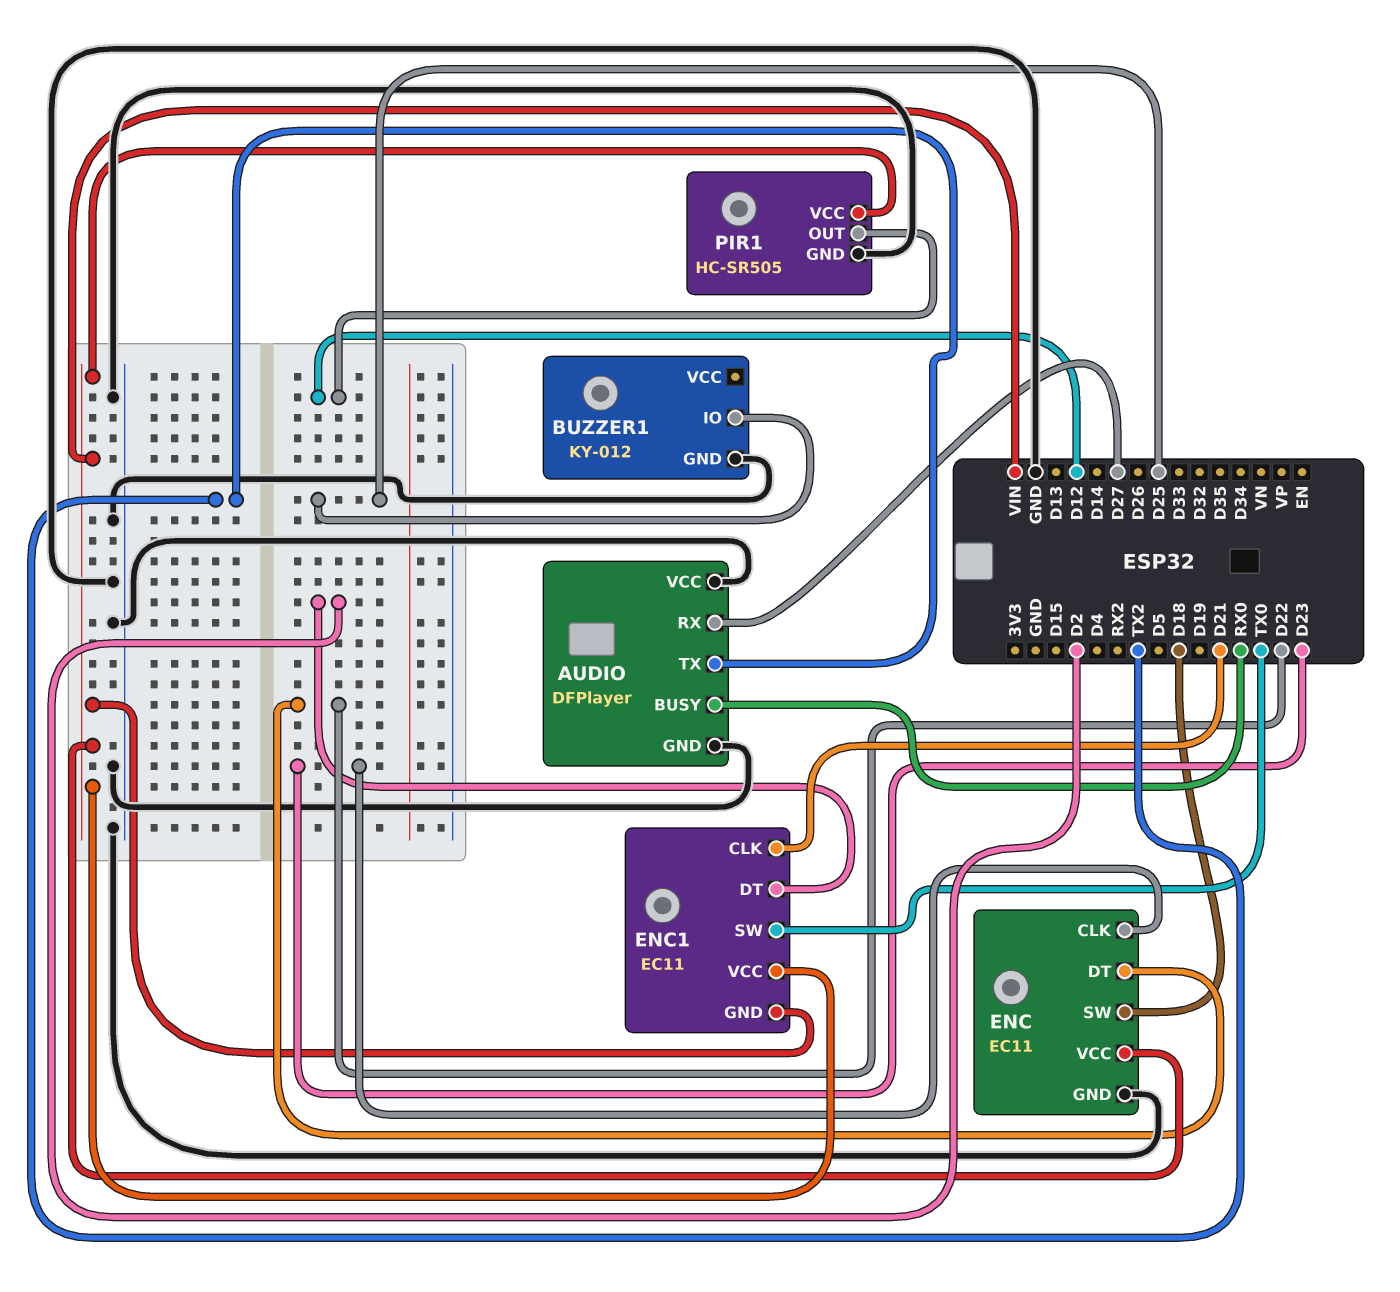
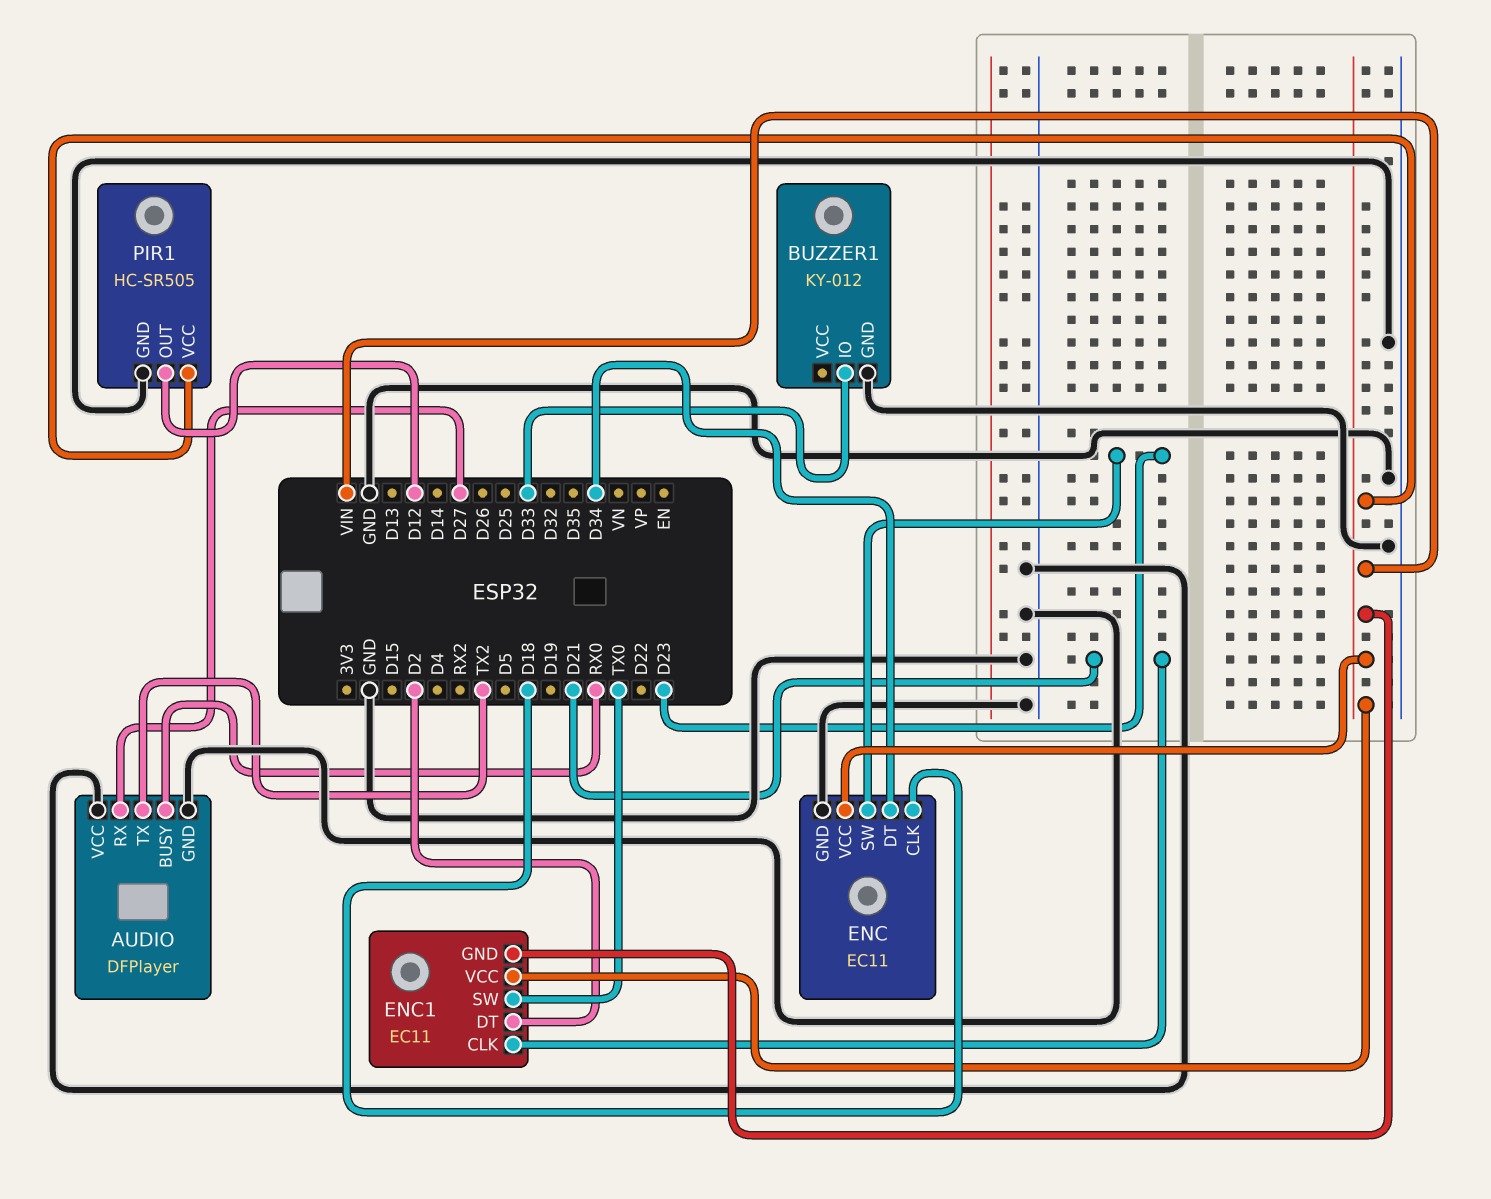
BUZZER1 pin IO: D25 -> D33
ENC pin CLK: D23 -> D18
ENC pin DT: D22 -> D34
ENC pin SW: D18 -> D23

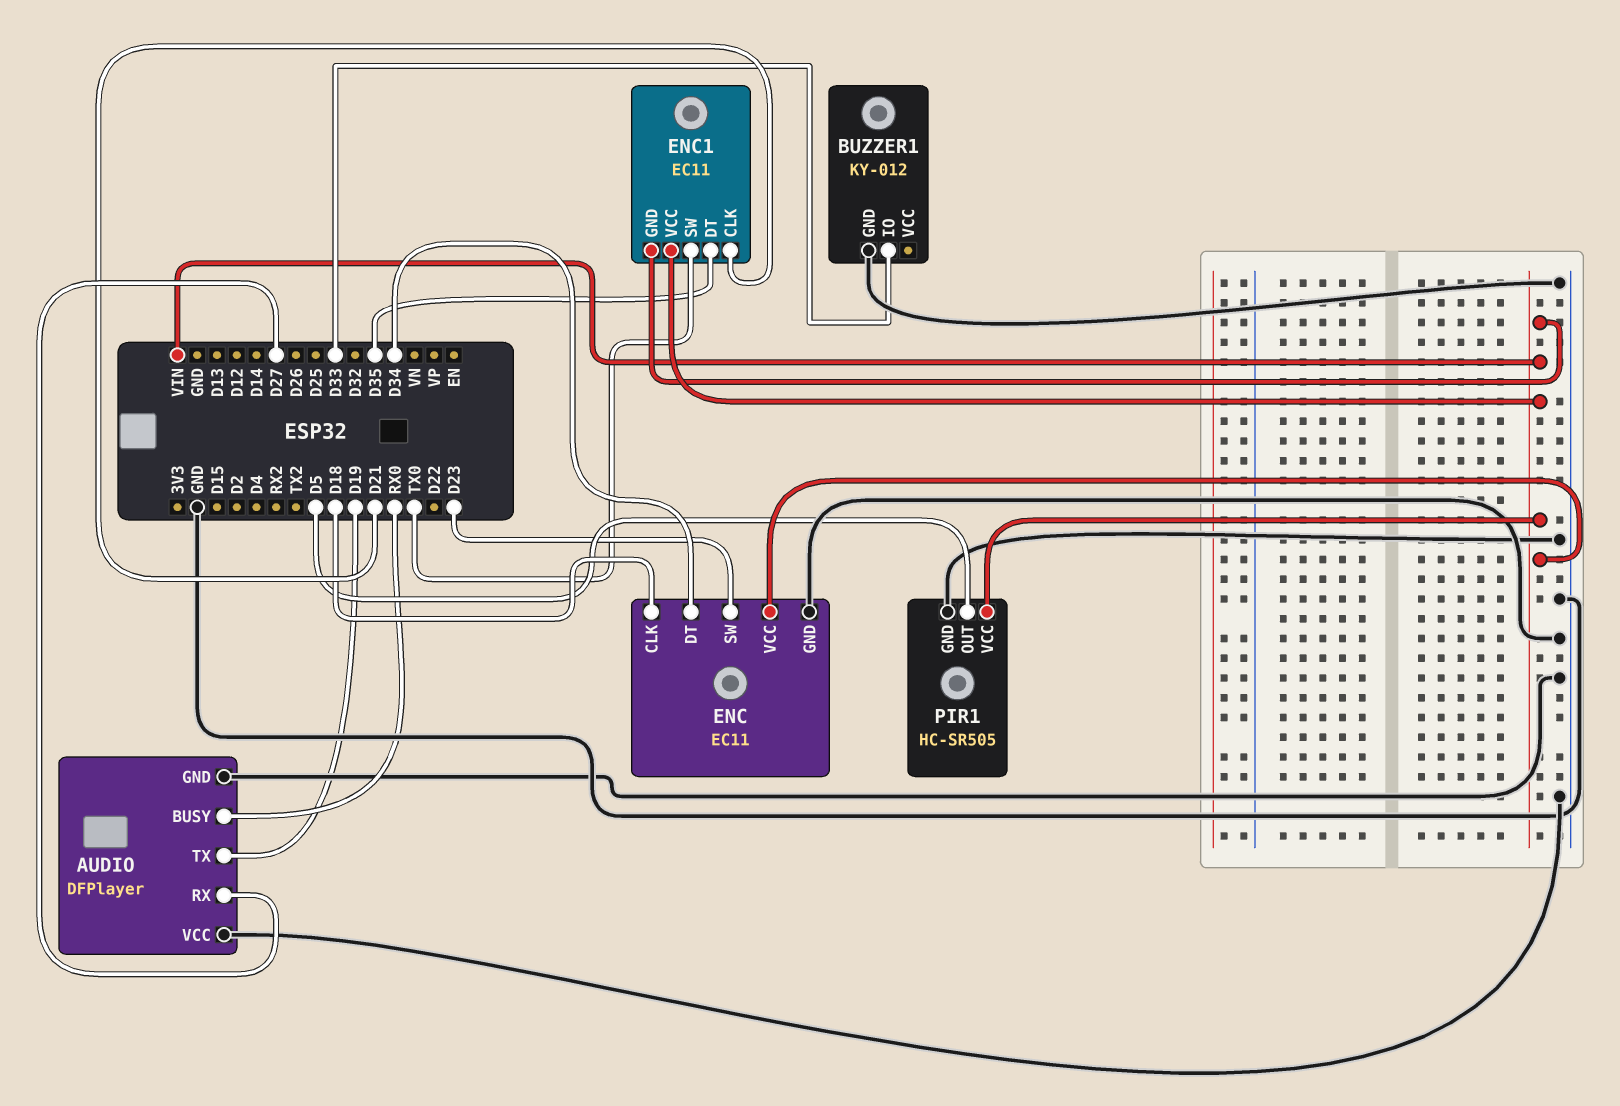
AUDIO pin TX: TX2 -> D19
ENC1 pin DT: D2 -> D35
PIR1 pin OUT: D12 -> D5

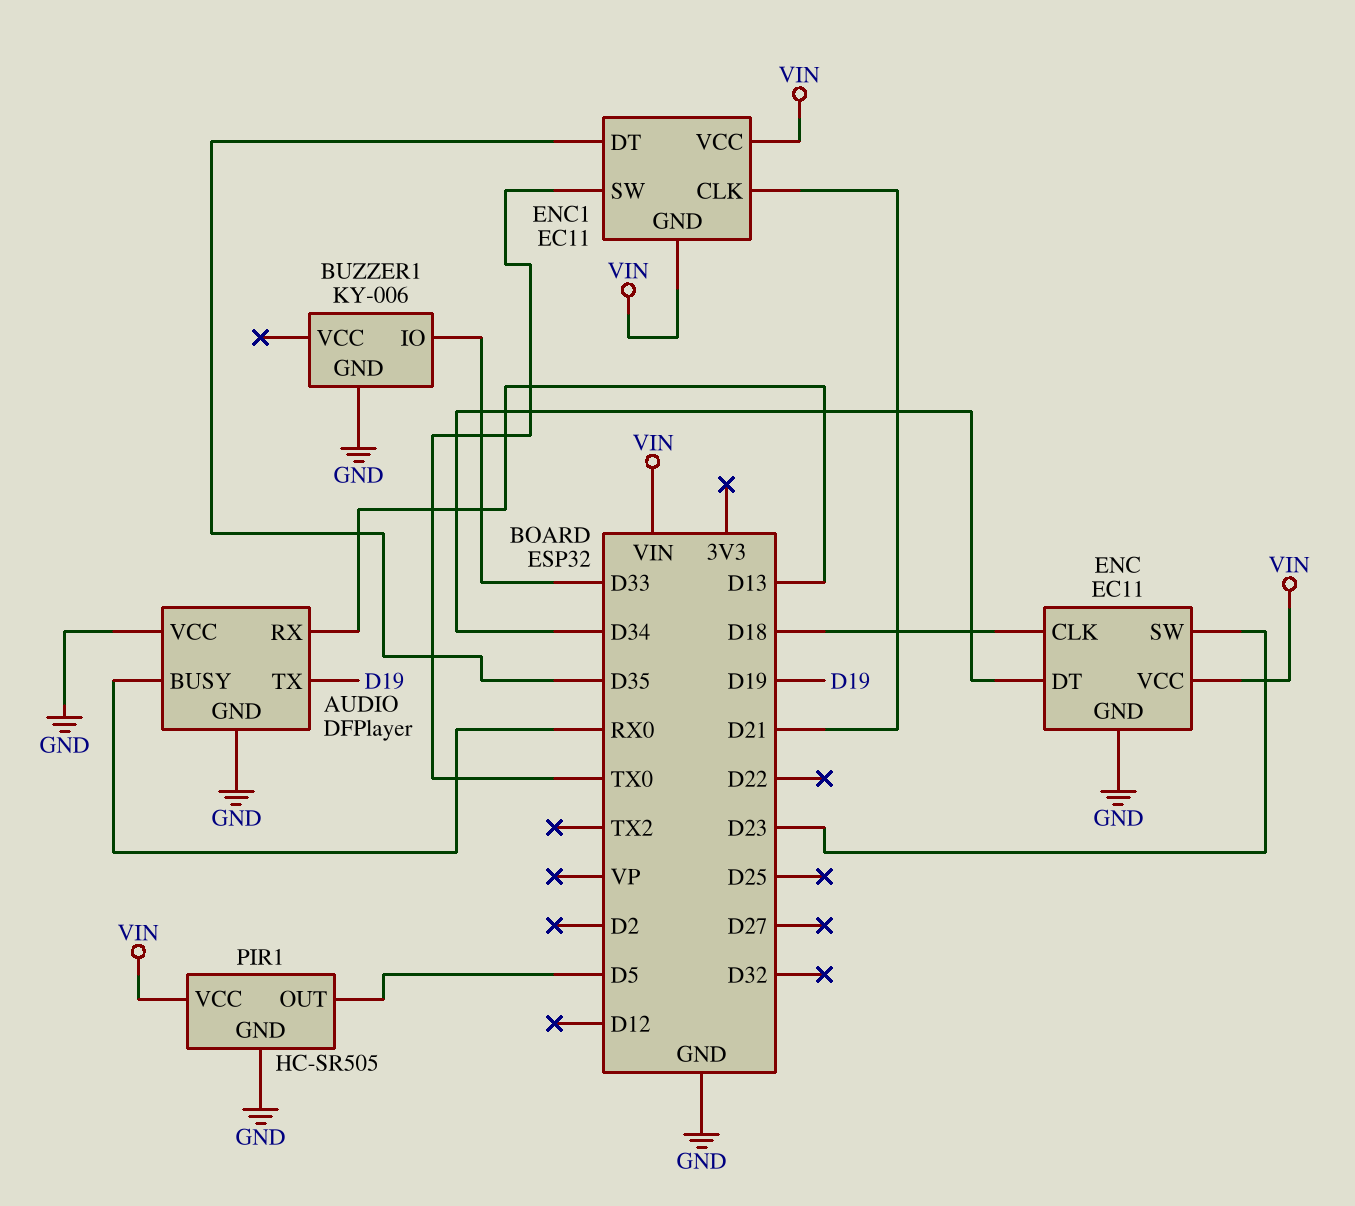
AUDIO pin RX: D27 -> D13
BUZZER1: KY-012 -> KY-006

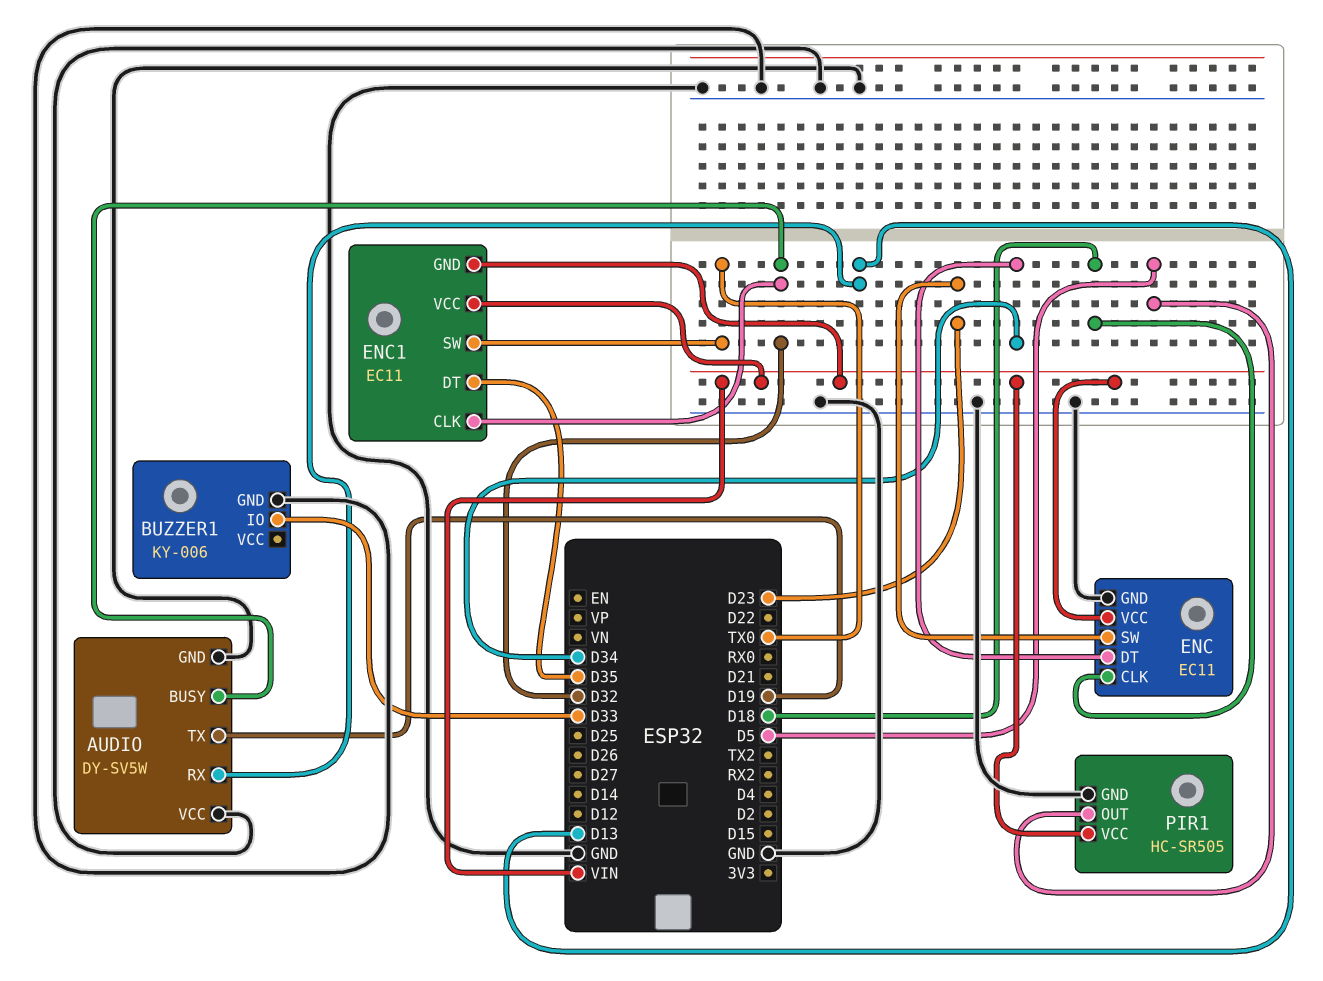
AUDIO: DFPlayer -> DY-SV5W
AUDIO pin BUSY: RX0 -> D32
ENC1 pin CLK: D21 -> D32

